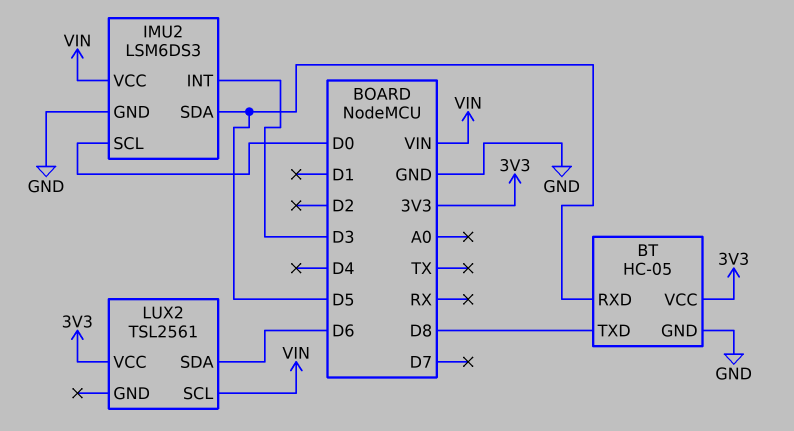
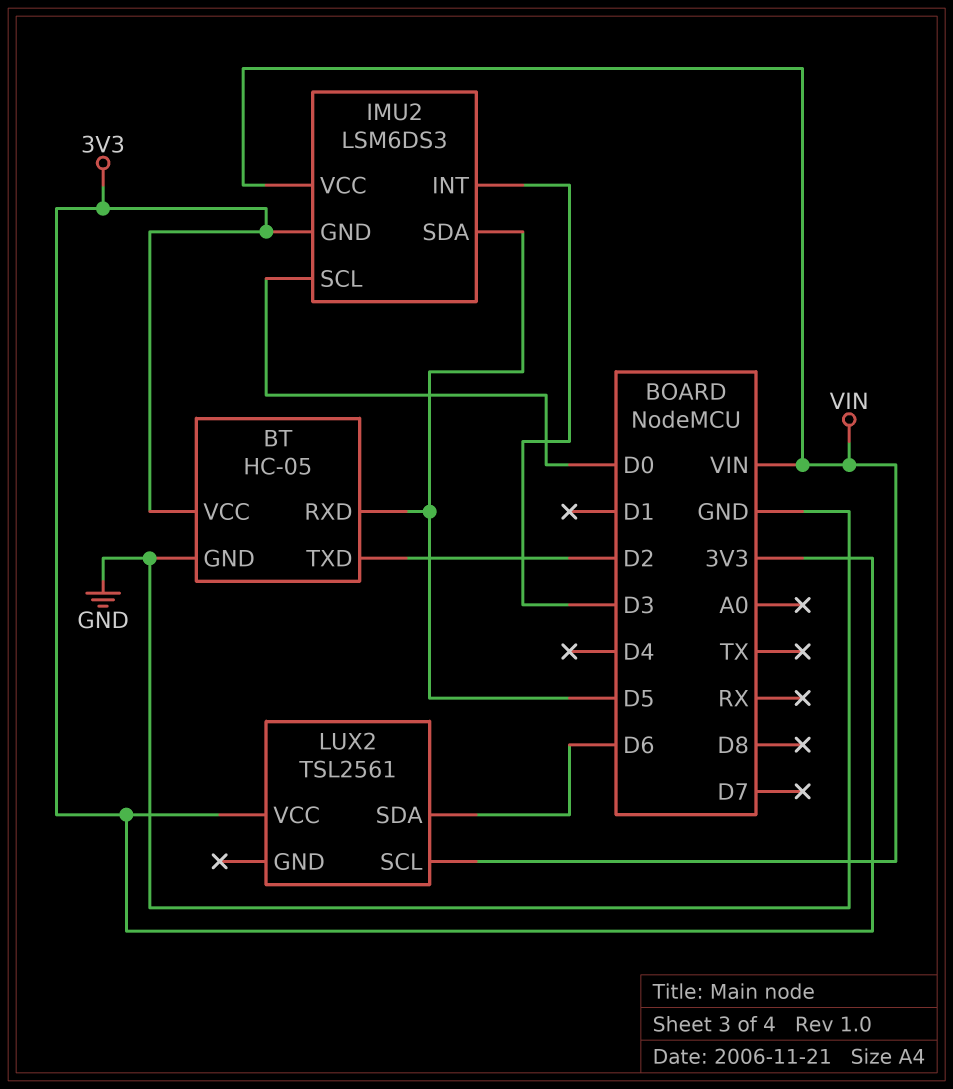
BT pin TXD: D8 -> D2
IMU2 pin GND: GND -> 3V3

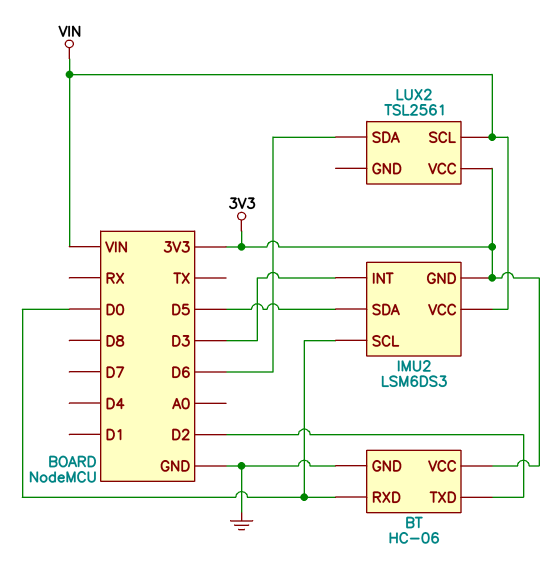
BT: HC-05 -> HC-06
BT pin RXD: D5 -> D0

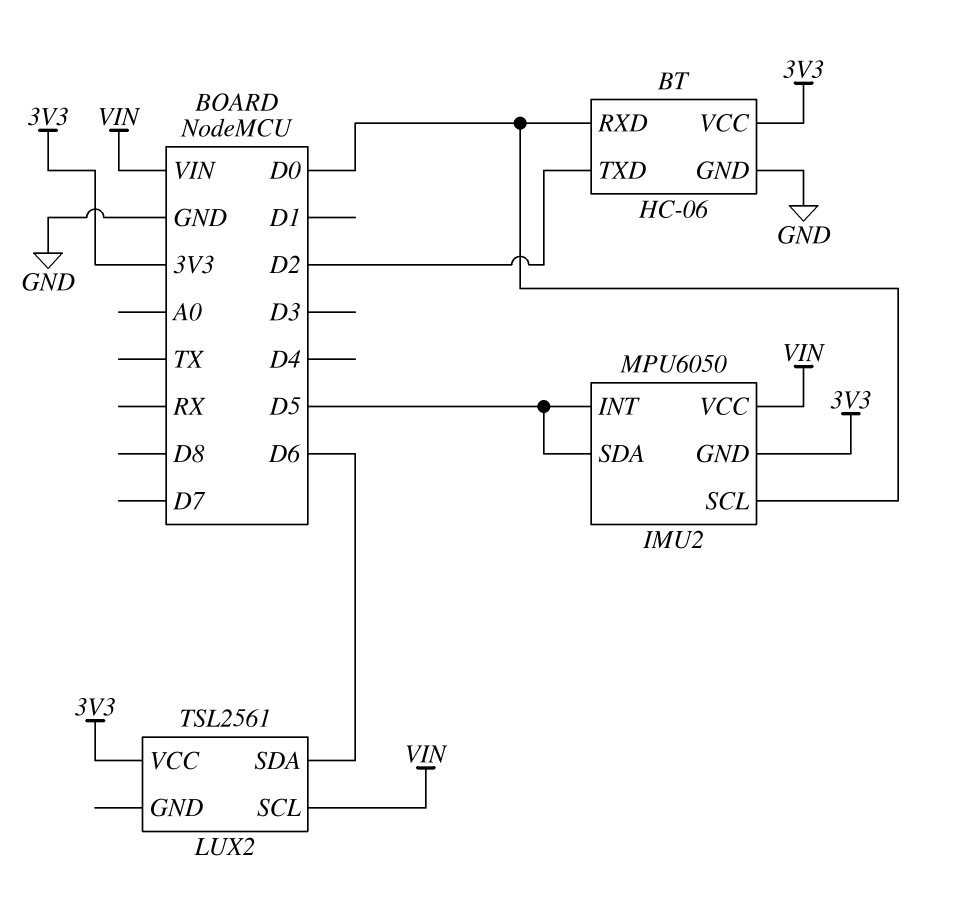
IMU2: LSM6DS3 -> MPU6050
IMU2 pin INT: D3 -> D5

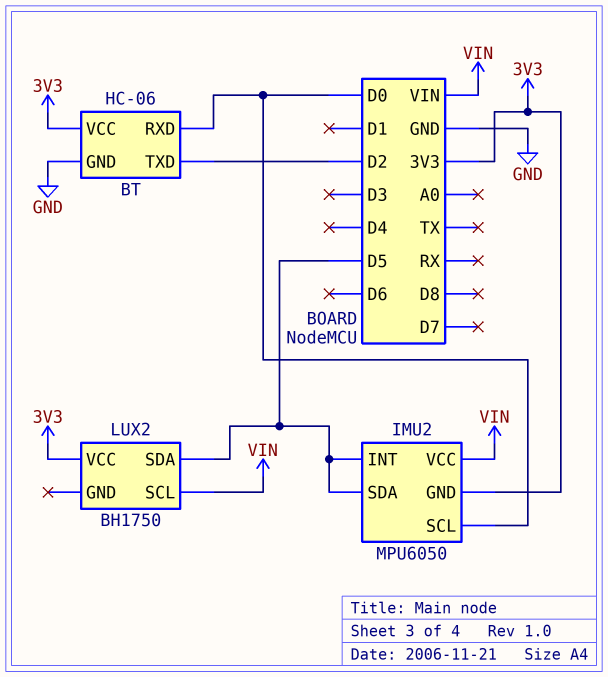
LUX2: TSL2561 -> BH1750
LUX2 pin SDA: D6 -> D5

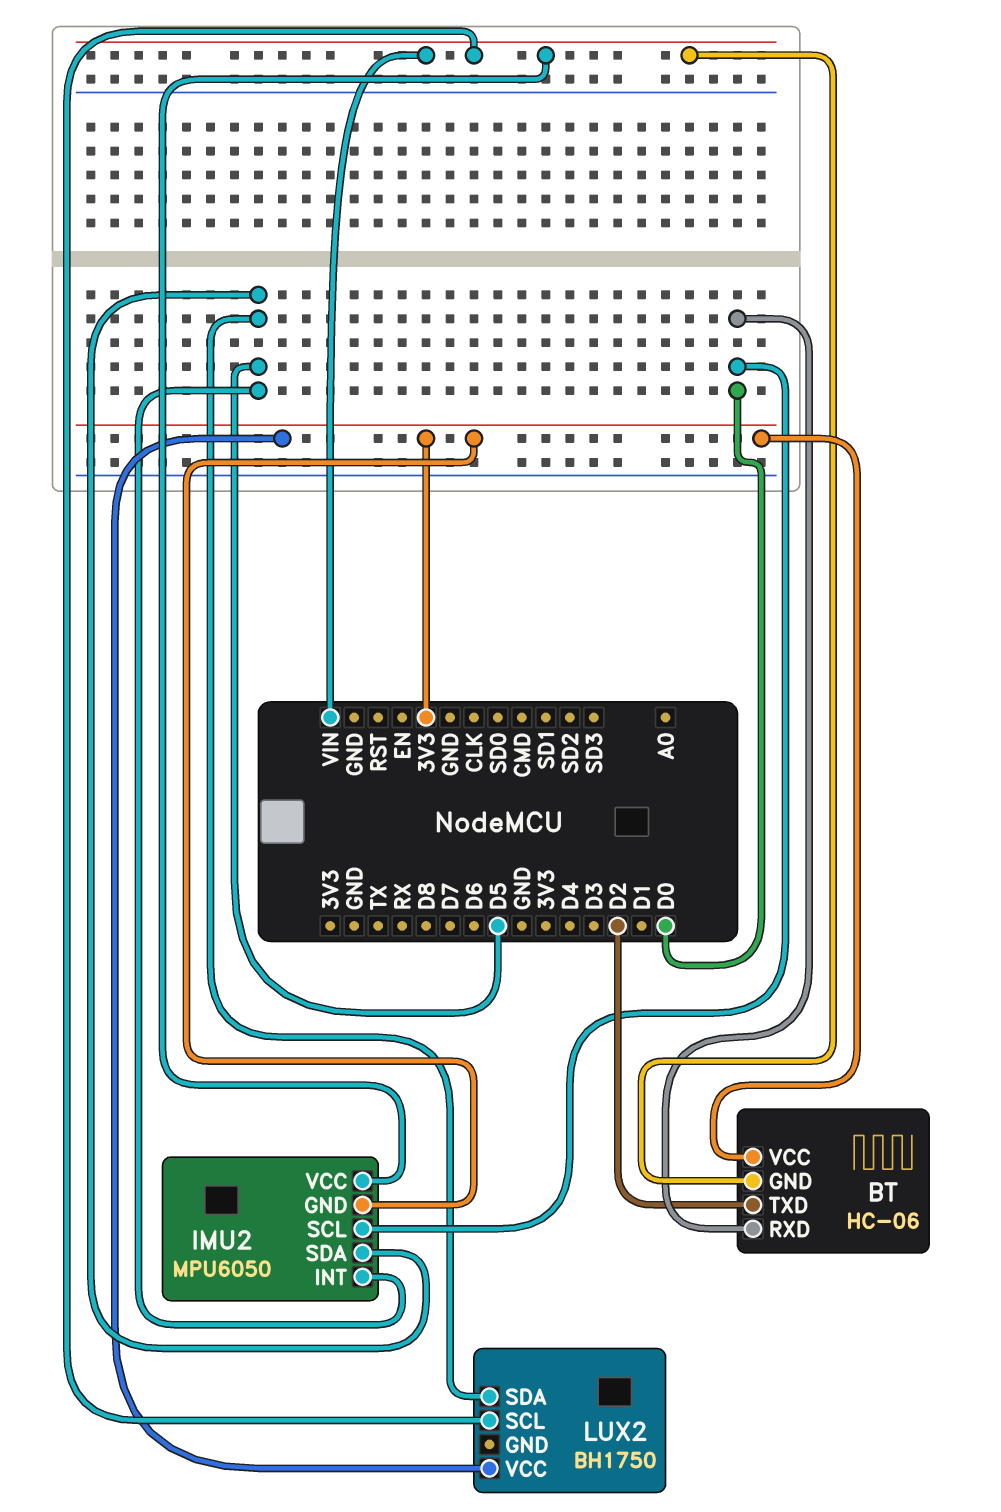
BT pin GND: GND -> VIN

